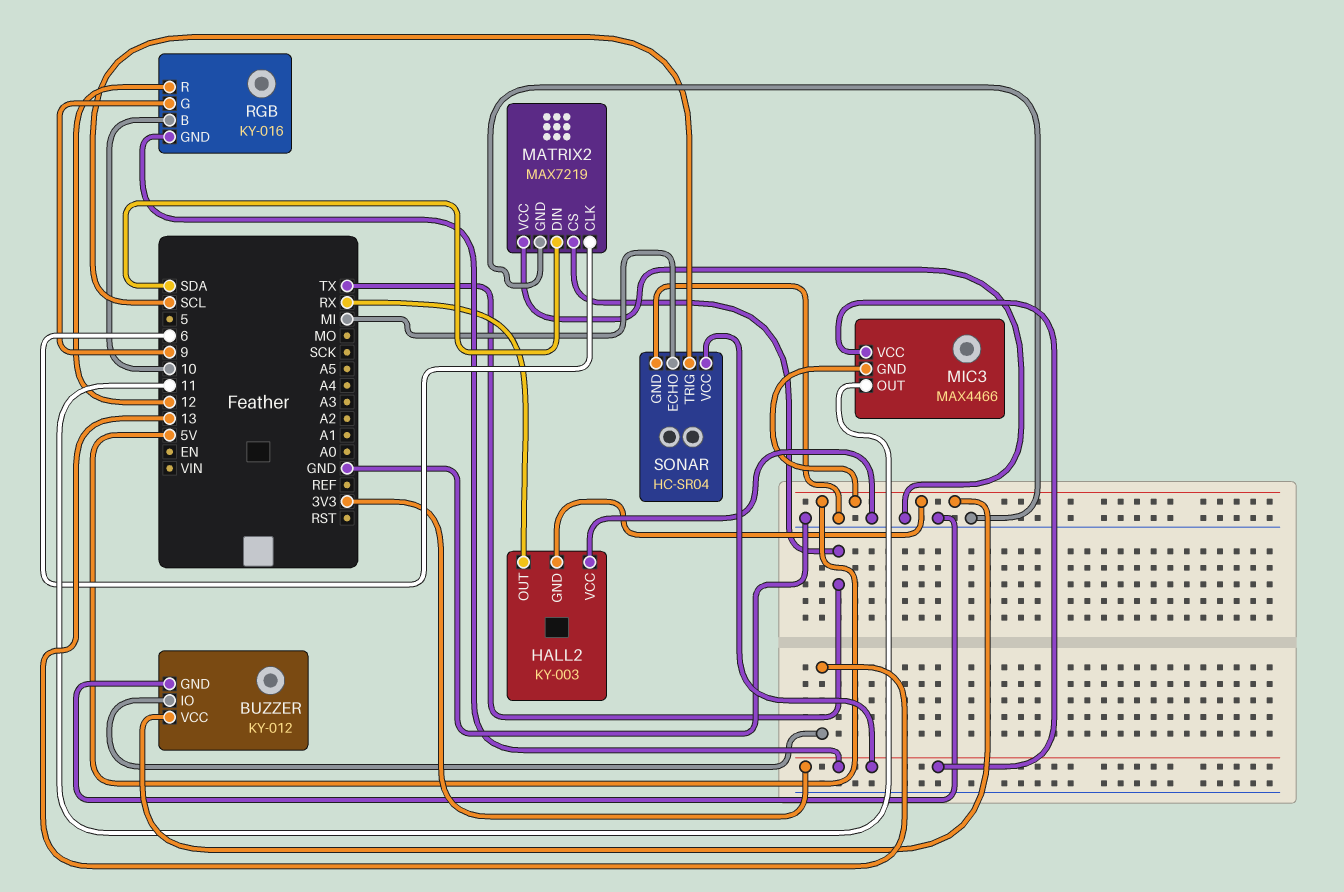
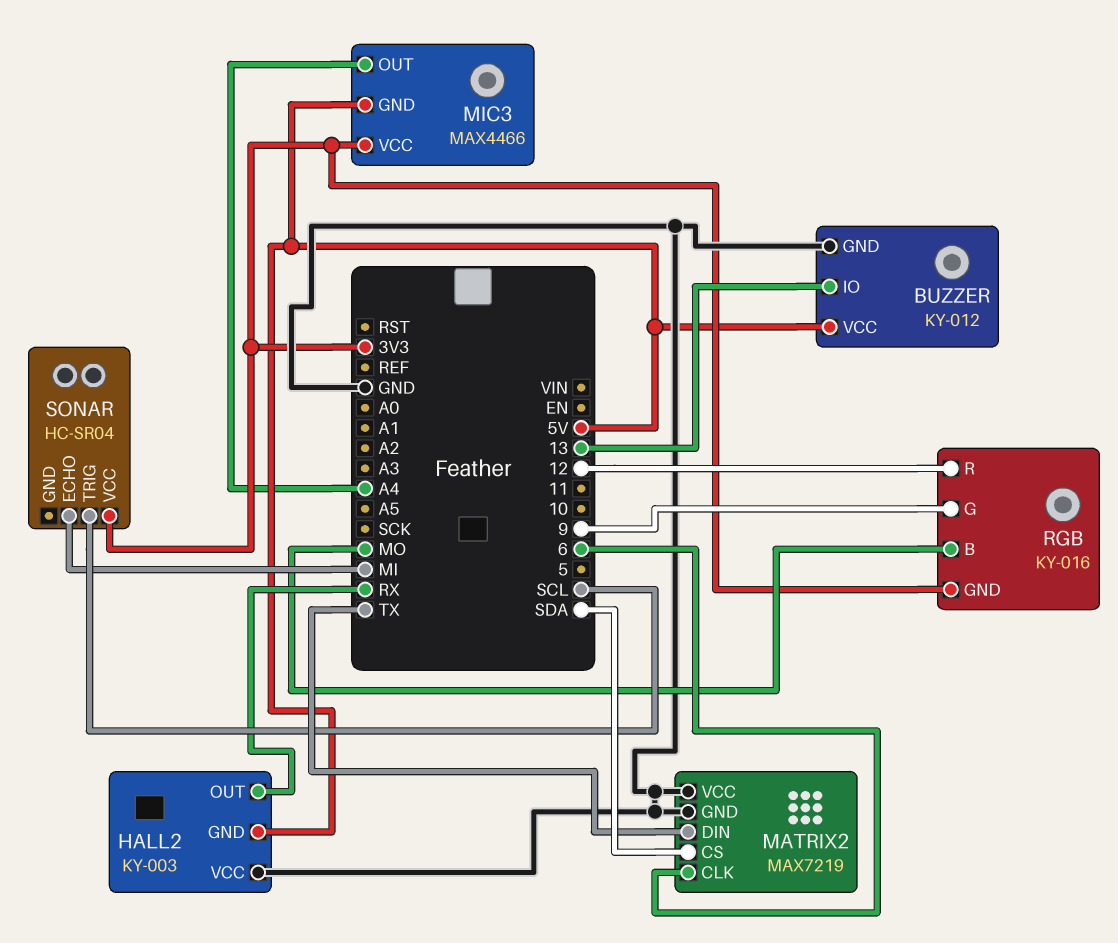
MATRIX2 pin CS: TX -> SDA
MATRIX2 pin DIN: SDA -> TX
MIC3 pin OUT: 11 -> A4
RGB pin B: 10 -> MO
SONAR pin GND: GND -> none

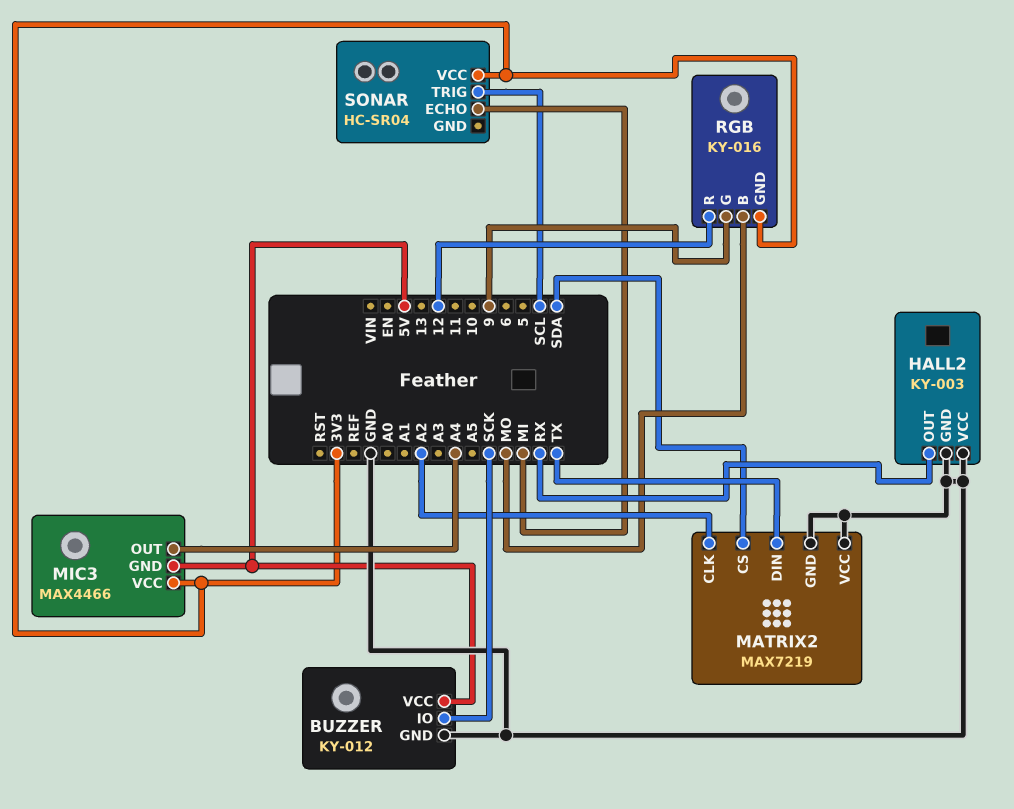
BUZZER pin IO: 13 -> SCK
HALL2 pin GND: 5V -> GND
MATRIX2 pin CLK: 6 -> A2

